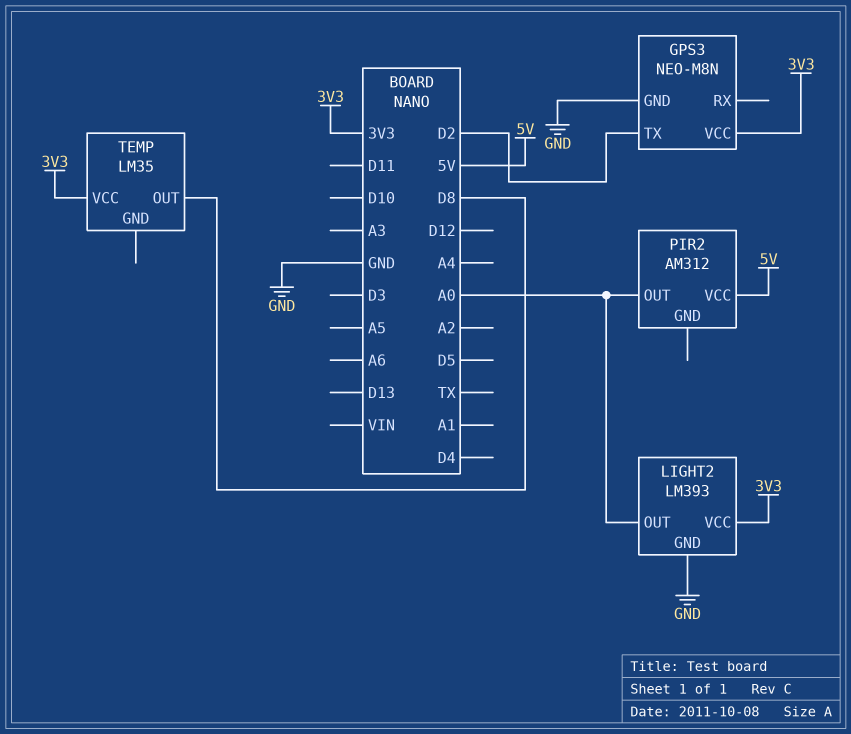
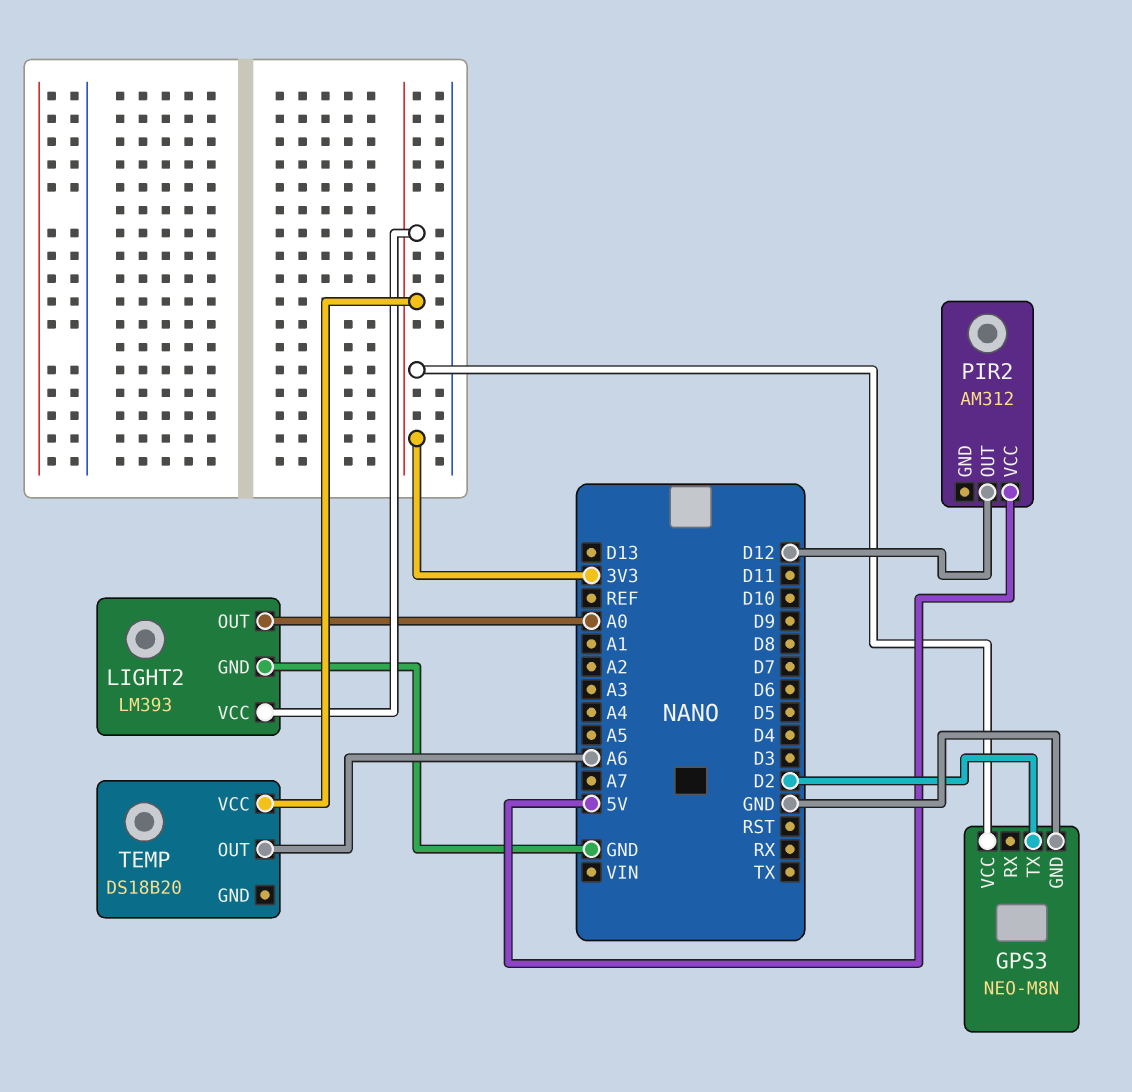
PIR2 pin OUT: A0 -> D12
TEMP: LM35 -> DS18B20
TEMP pin OUT: D8 -> A6

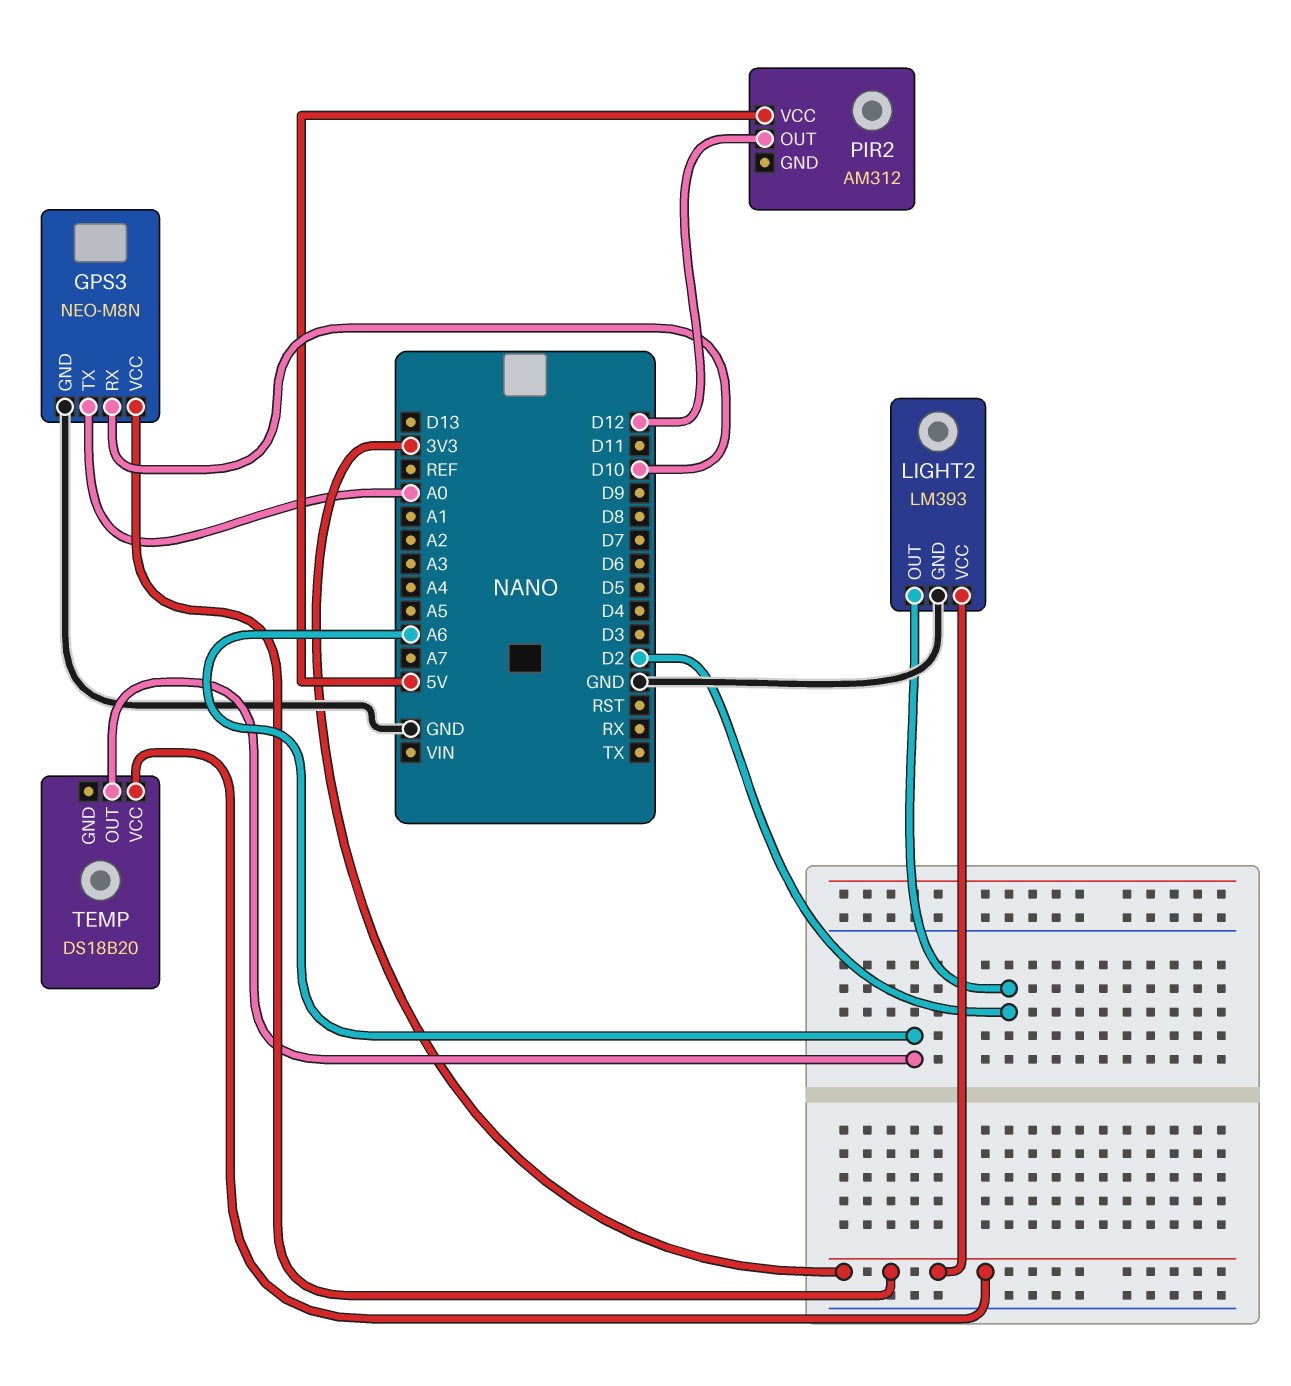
GPS3 pin RX: none -> D10
GPS3 pin TX: D2 -> A0
LIGHT2 pin OUT: A0 -> D2

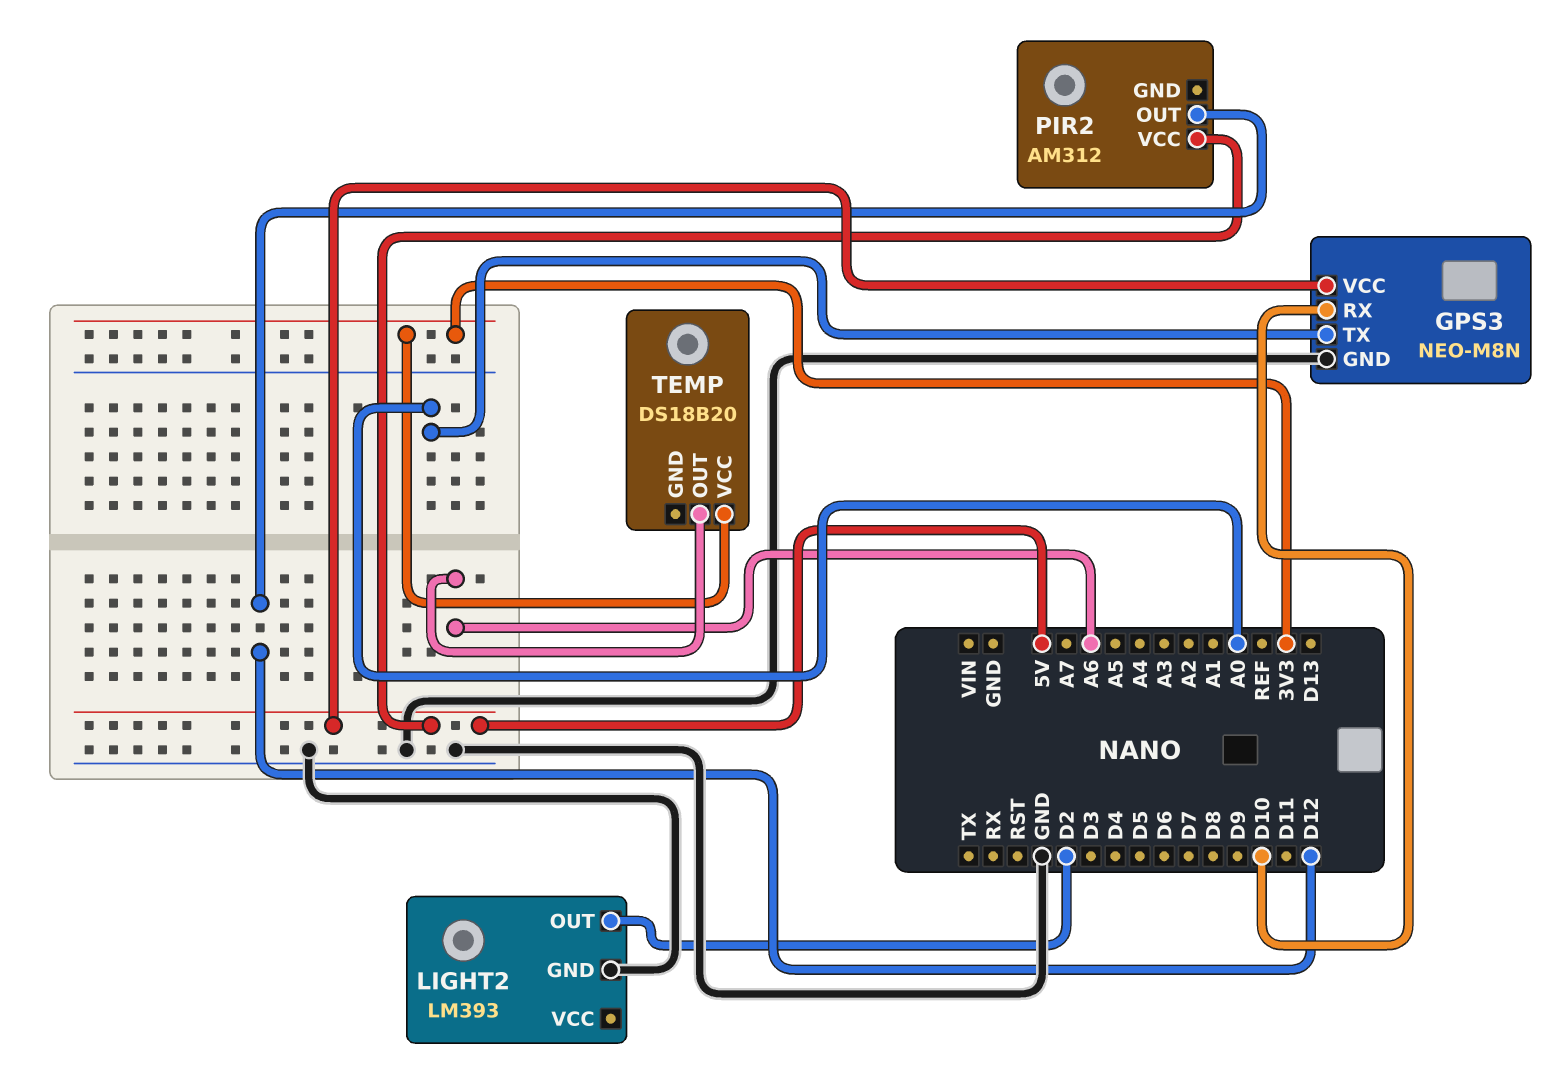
GPS3 pin VCC: 3V3 -> 5V
LIGHT2 pin VCC: 3V3 -> none

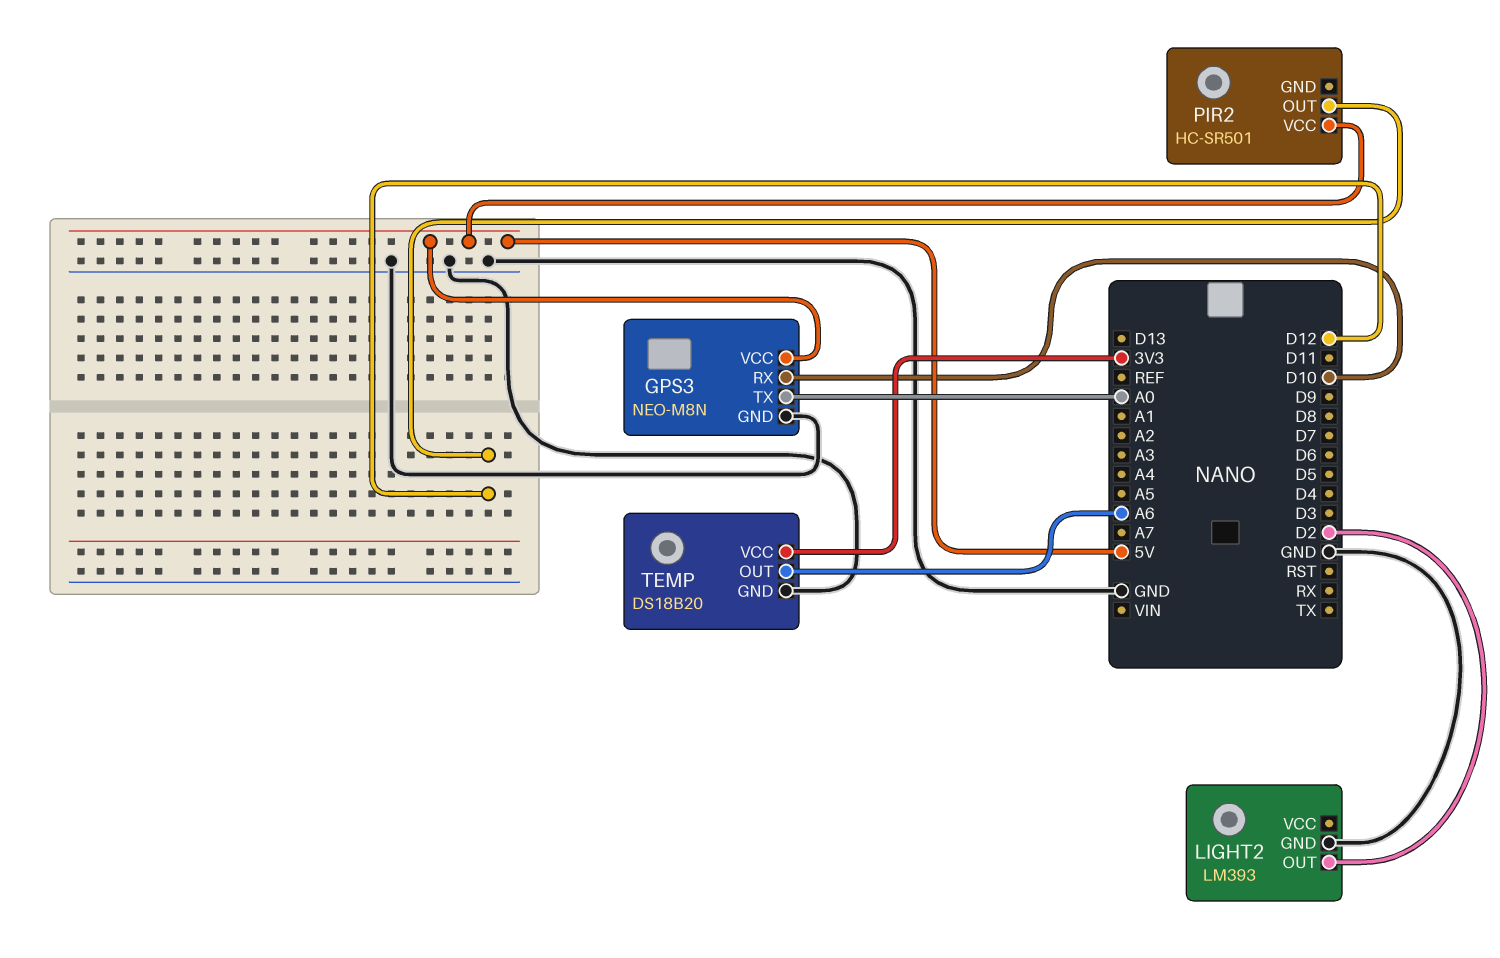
PIR2: AM312 -> HC-SR501
TEMP pin GND: none -> GND

